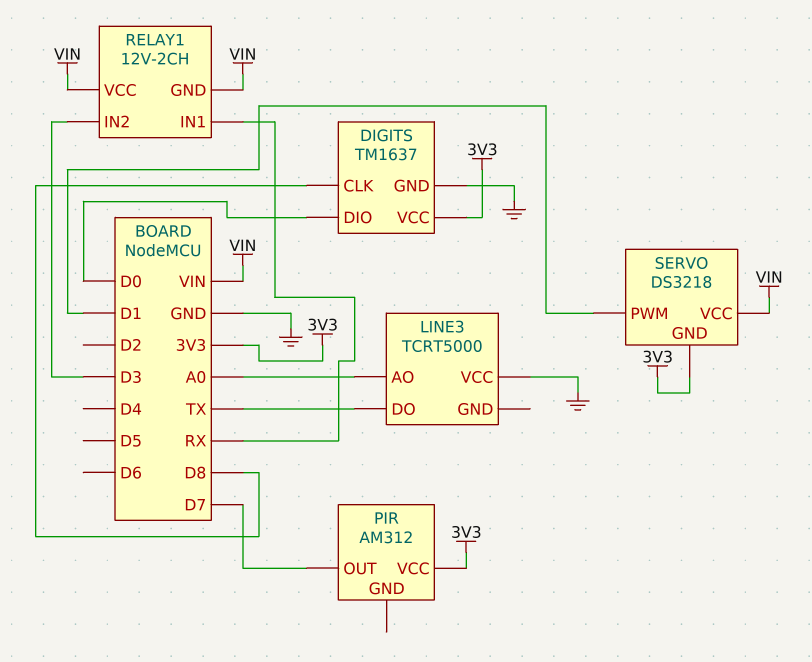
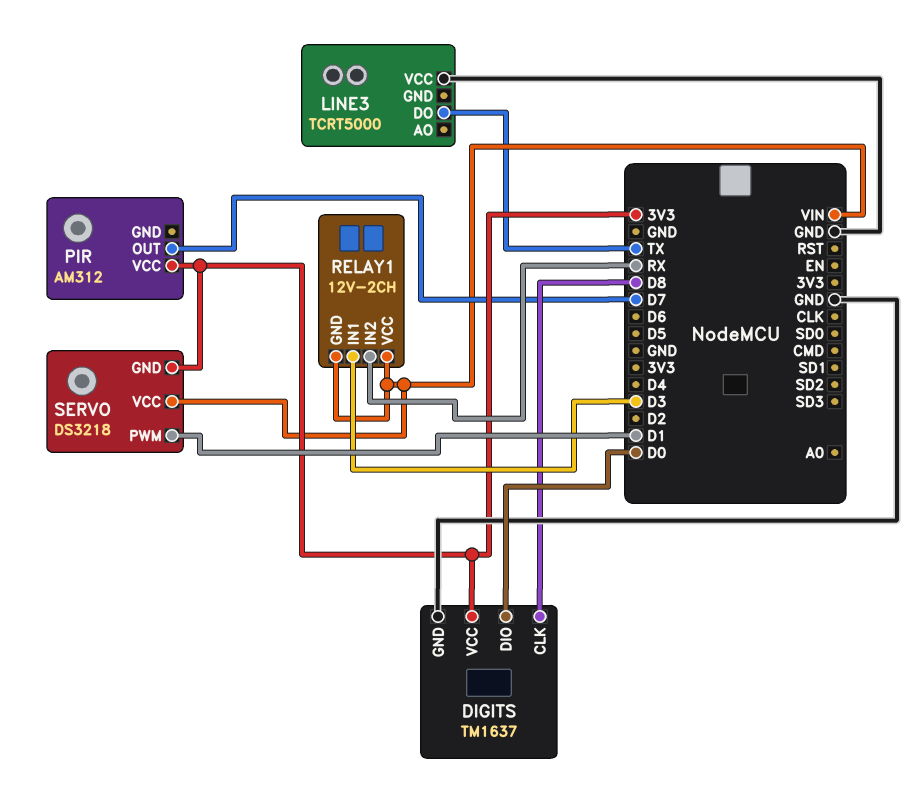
LINE3 pin AO: A0 -> none
RELAY1 pin IN1: RX -> D3
RELAY1 pin IN2: D3 -> RX

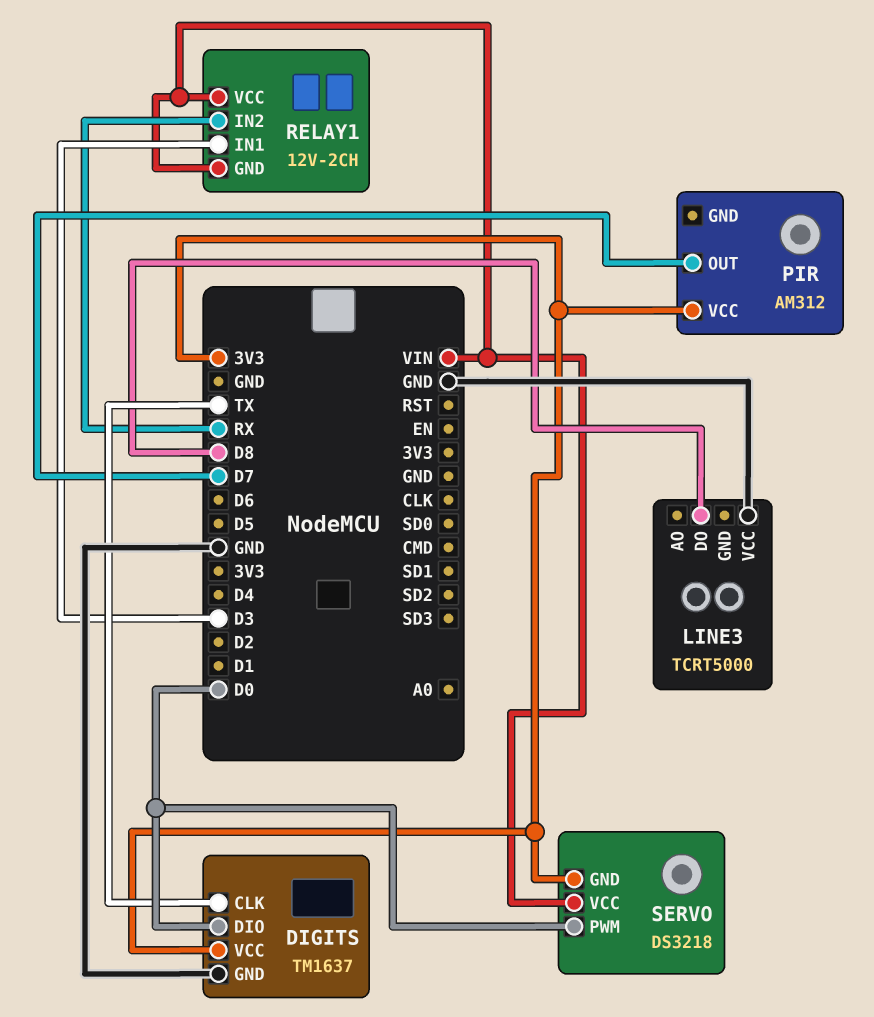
DIGITS pin CLK: D8 -> TX
LINE3 pin DO: TX -> D8
SERVO pin PWM: D1 -> D0

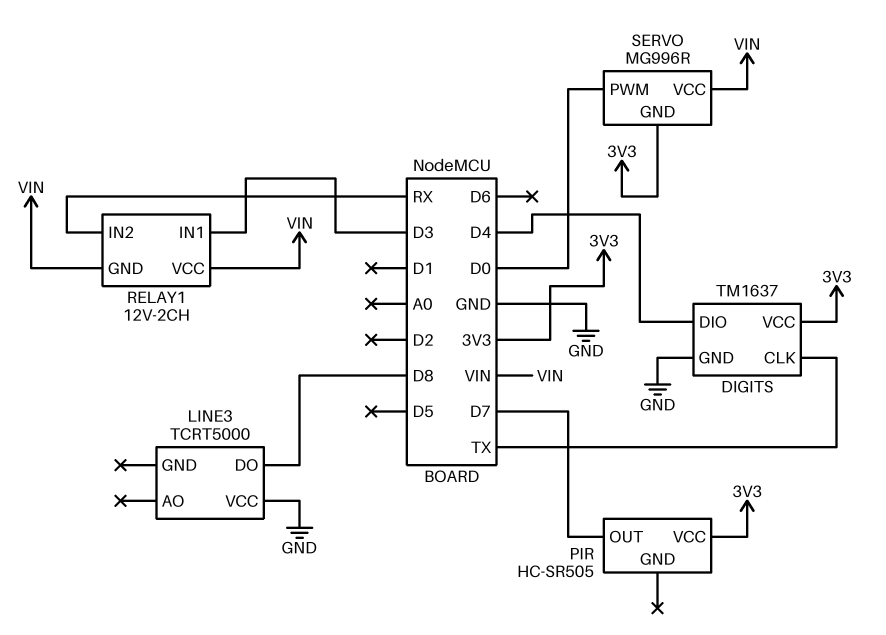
DIGITS pin DIO: D0 -> D4
PIR: AM312 -> HC-SR505
SERVO: DS3218 -> MG996R

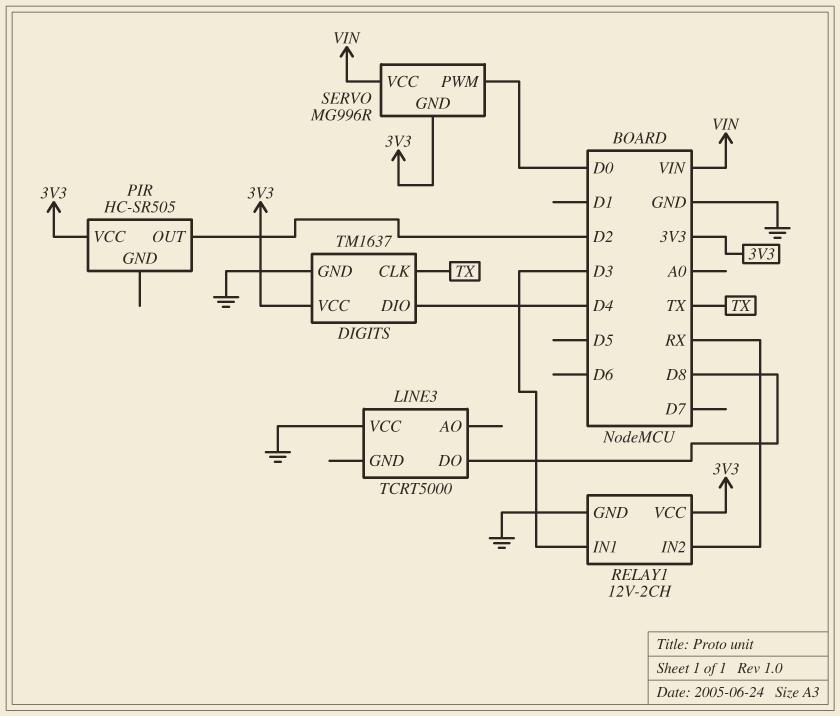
PIR pin OUT: D7 -> D2
RELAY1 pin GND: VIN -> GND
RELAY1 pin VCC: VIN -> 3V3

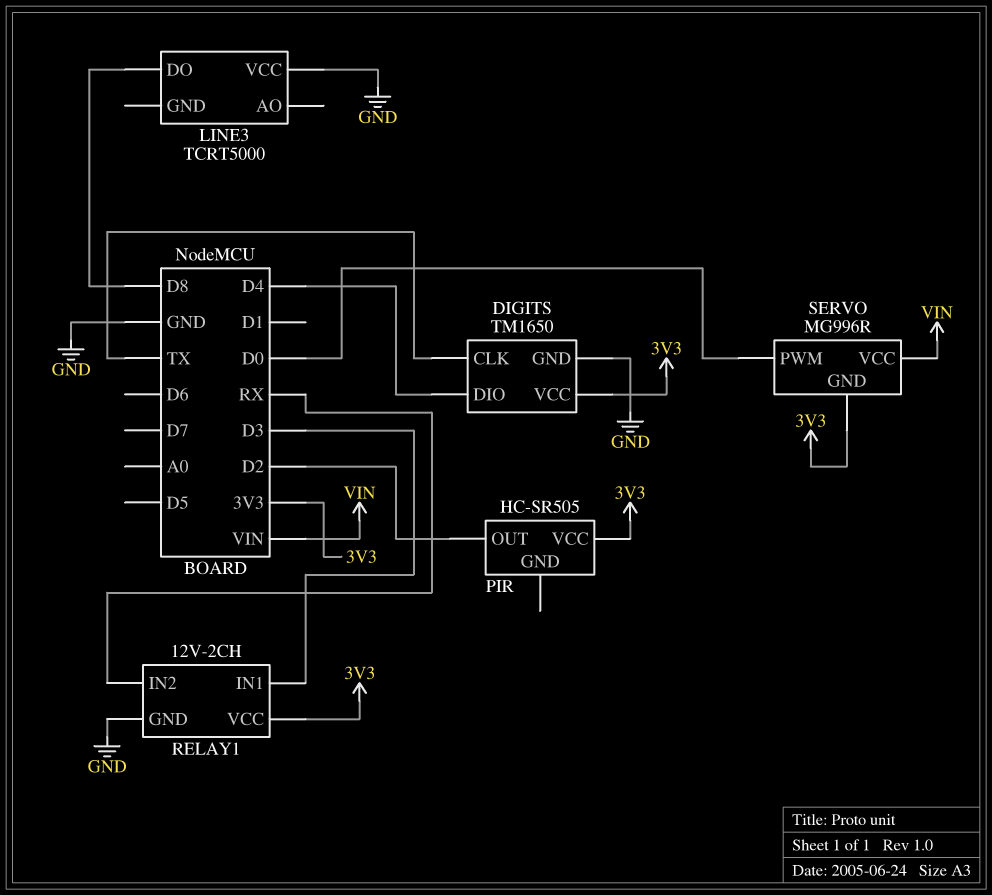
DIGITS: TM1637 -> TM1650

